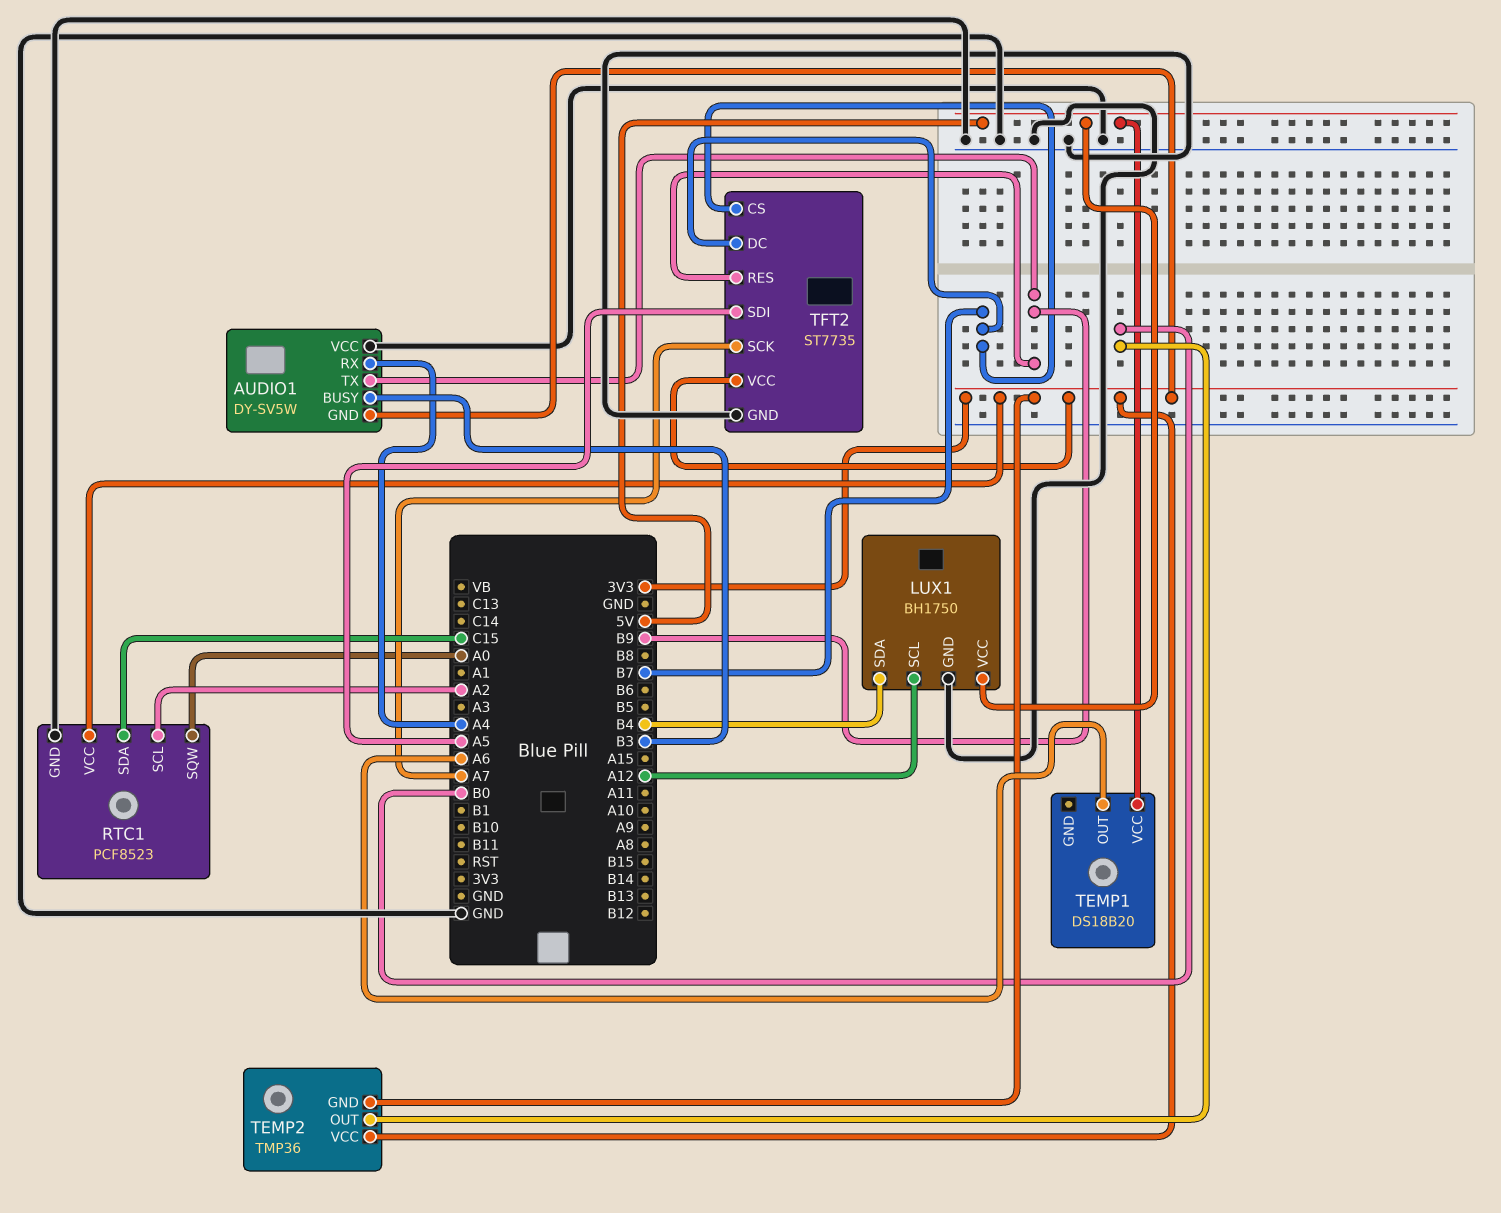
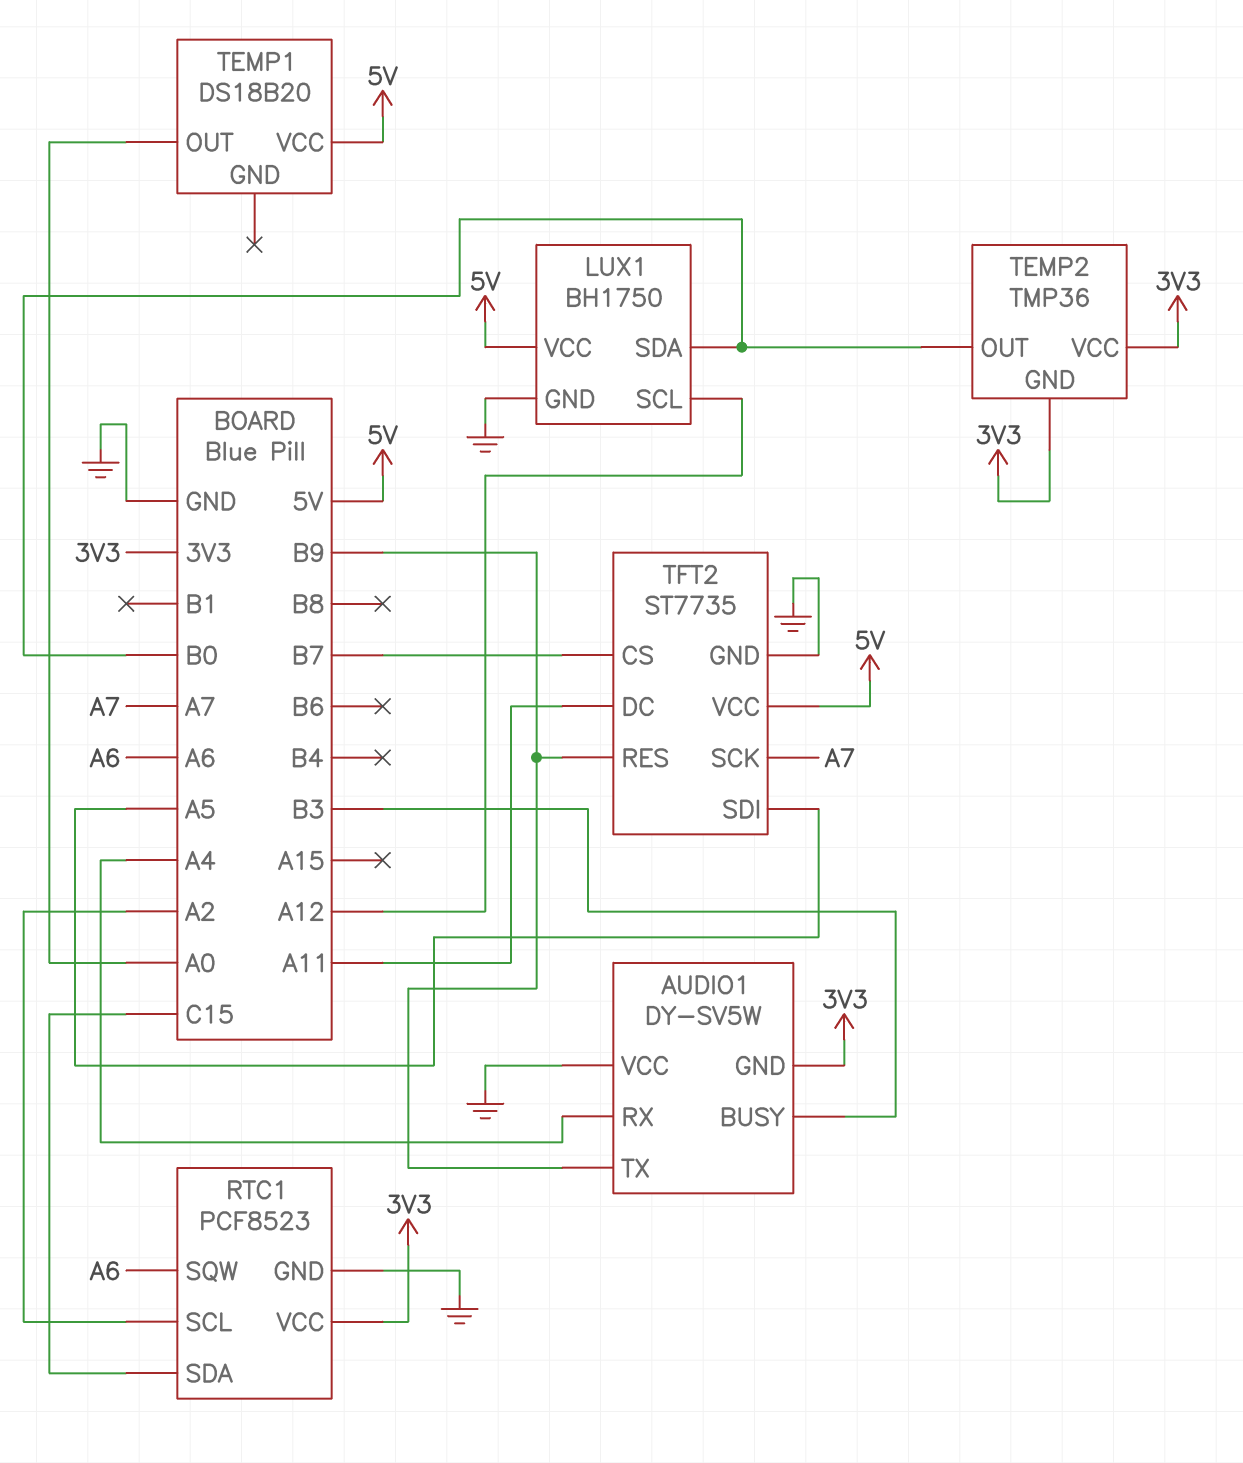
LUX1 pin SDA: B4 -> B0
RTC1 pin SQW: A0 -> A6
TEMP1 pin OUT: A6 -> A0
TFT2 pin DC: B7 -> A11
TFT2 pin VCC: 3V3 -> 5V

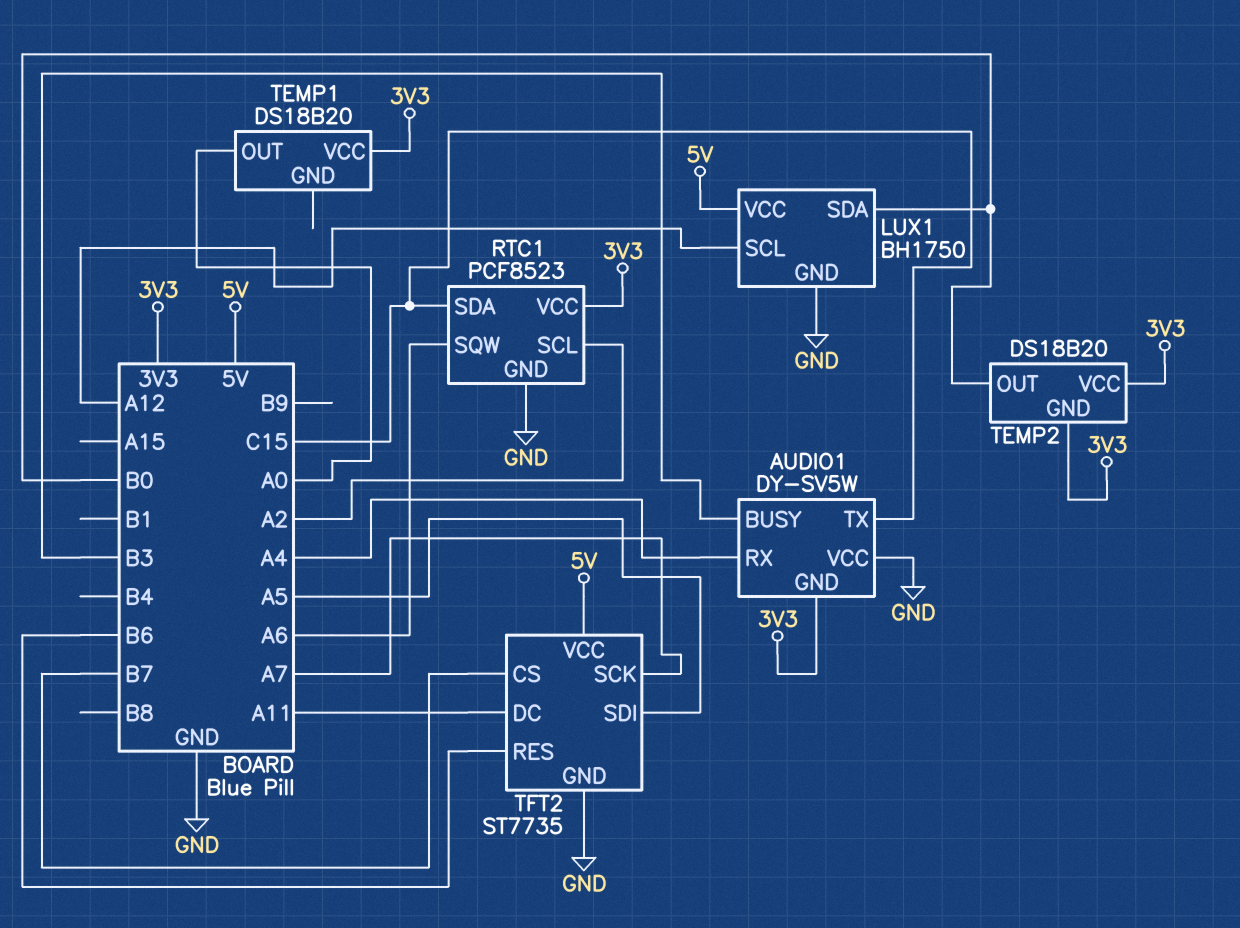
AUDIO1 pin TX: B9 -> C15
TEMP1 pin VCC: 5V -> 3V3
TEMP2: TMP36 -> DS18B20
TFT2 pin RES: B9 -> B6

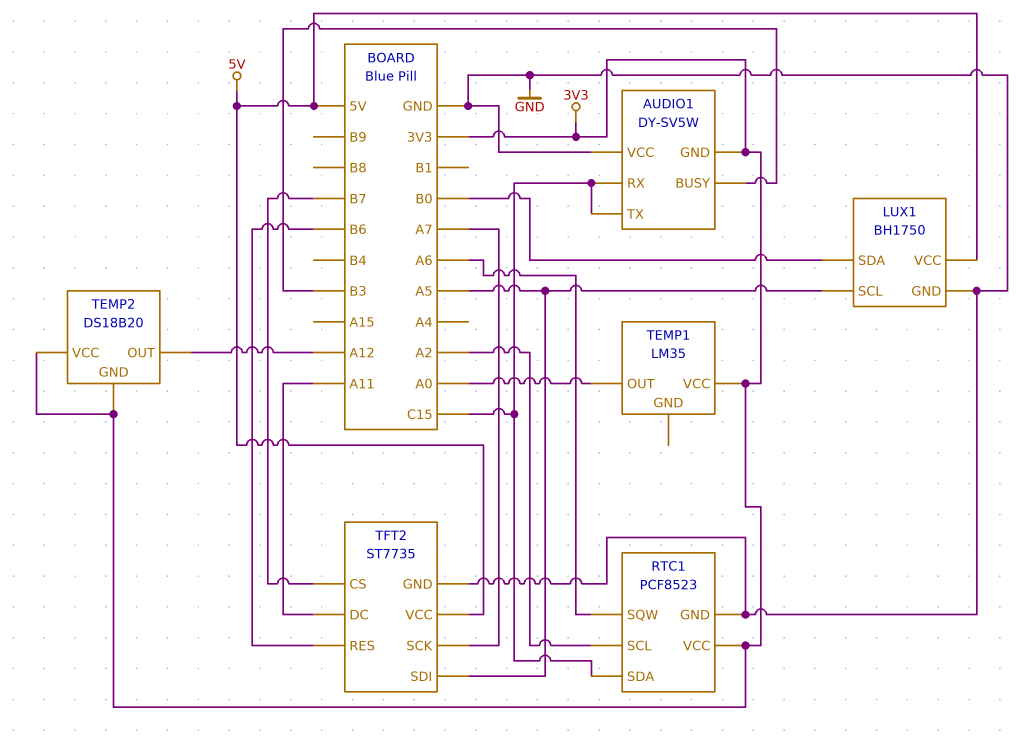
AUDIO1 pin RX: A4 -> C15
LUX1 pin SCL: A12 -> A5
TEMP1: DS18B20 -> LM35
TEMP2 pin OUT: B0 -> A12

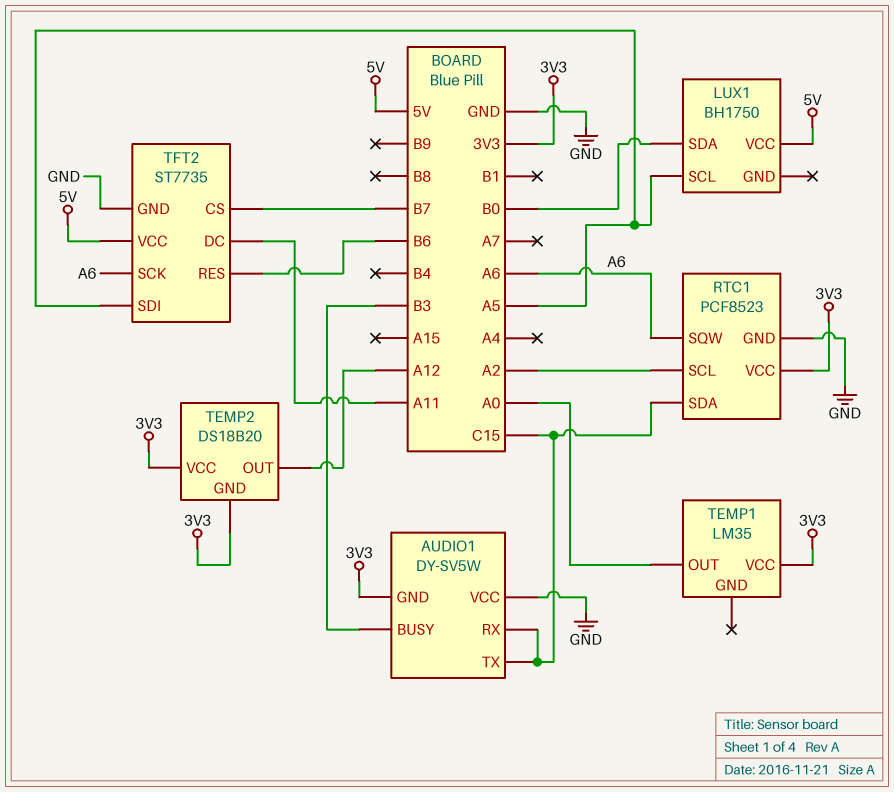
LUX1 pin GND: GND -> none
TFT2 pin SCK: A7 -> A6

